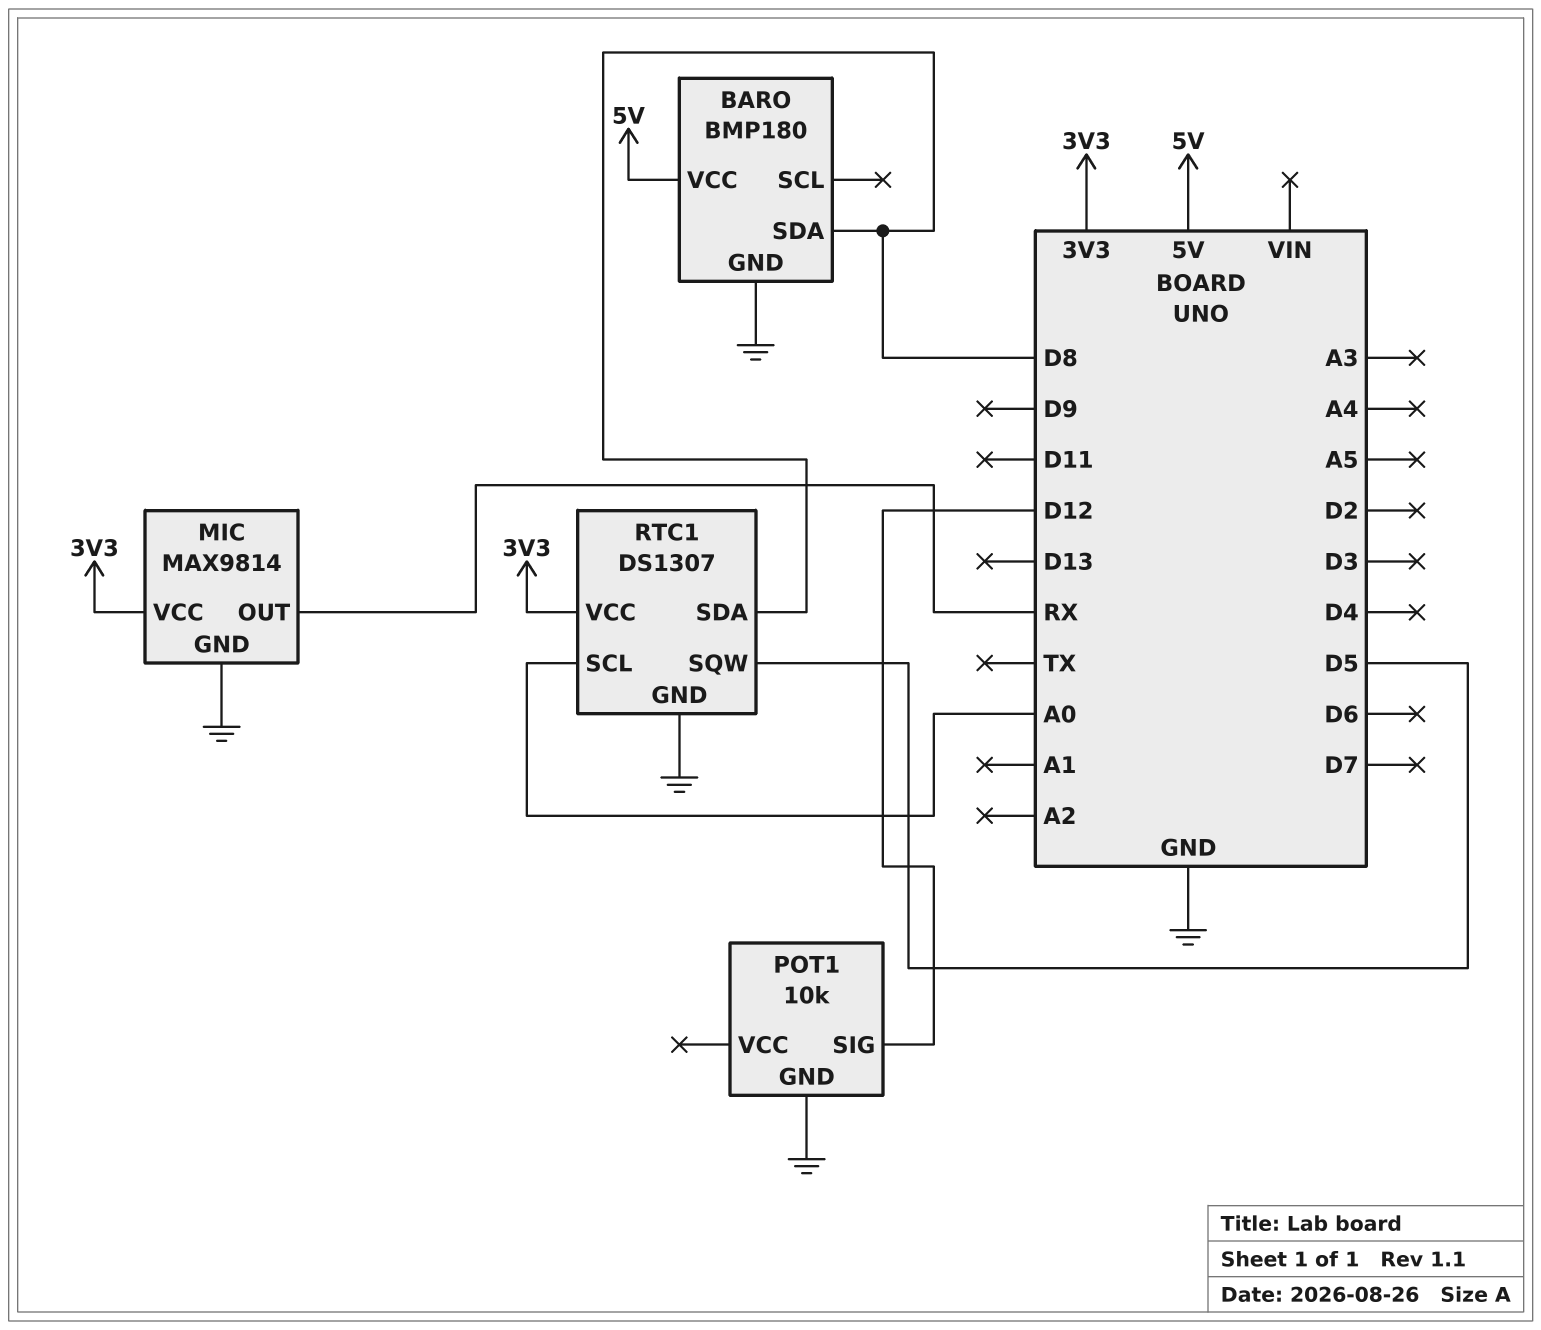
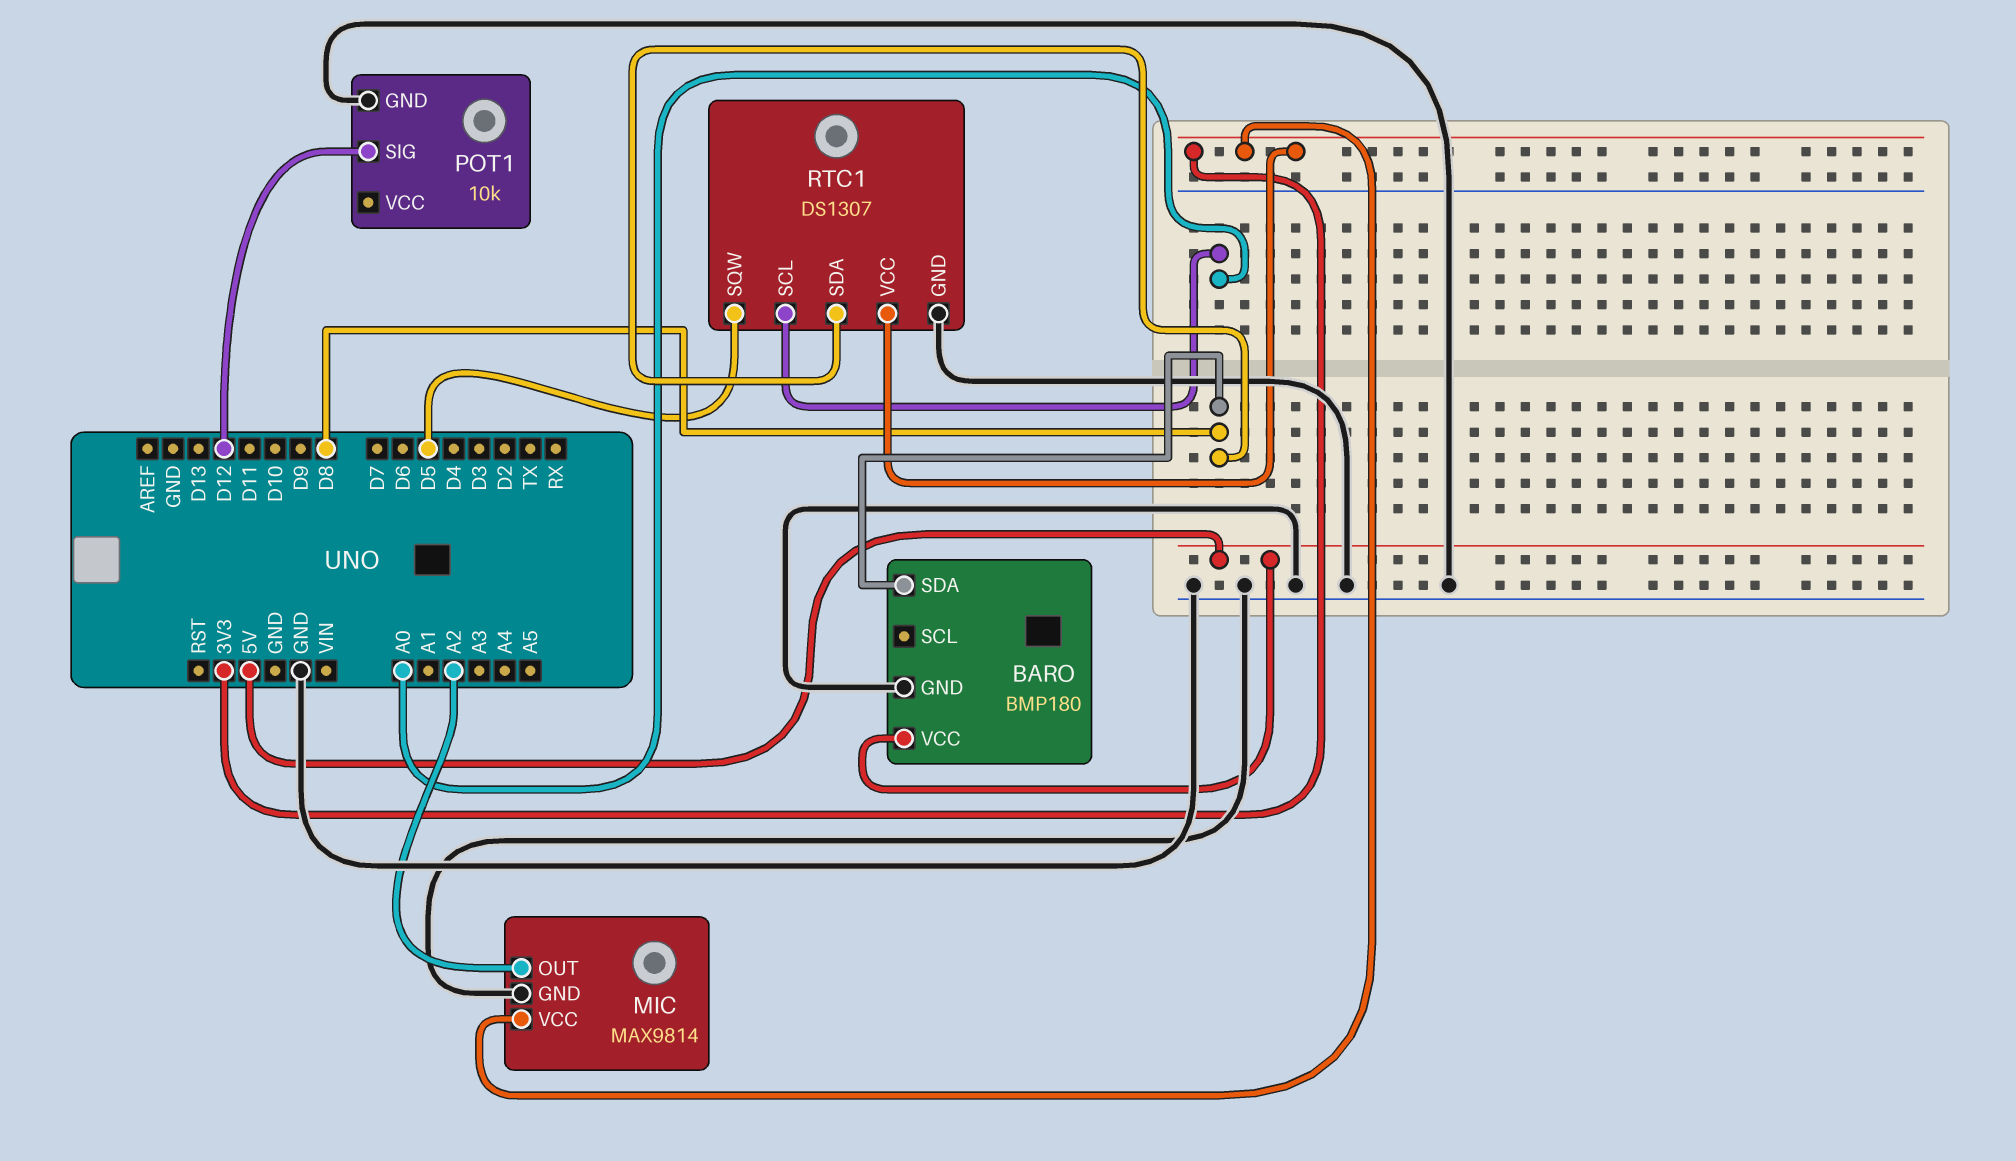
MIC pin OUT: RX -> A2

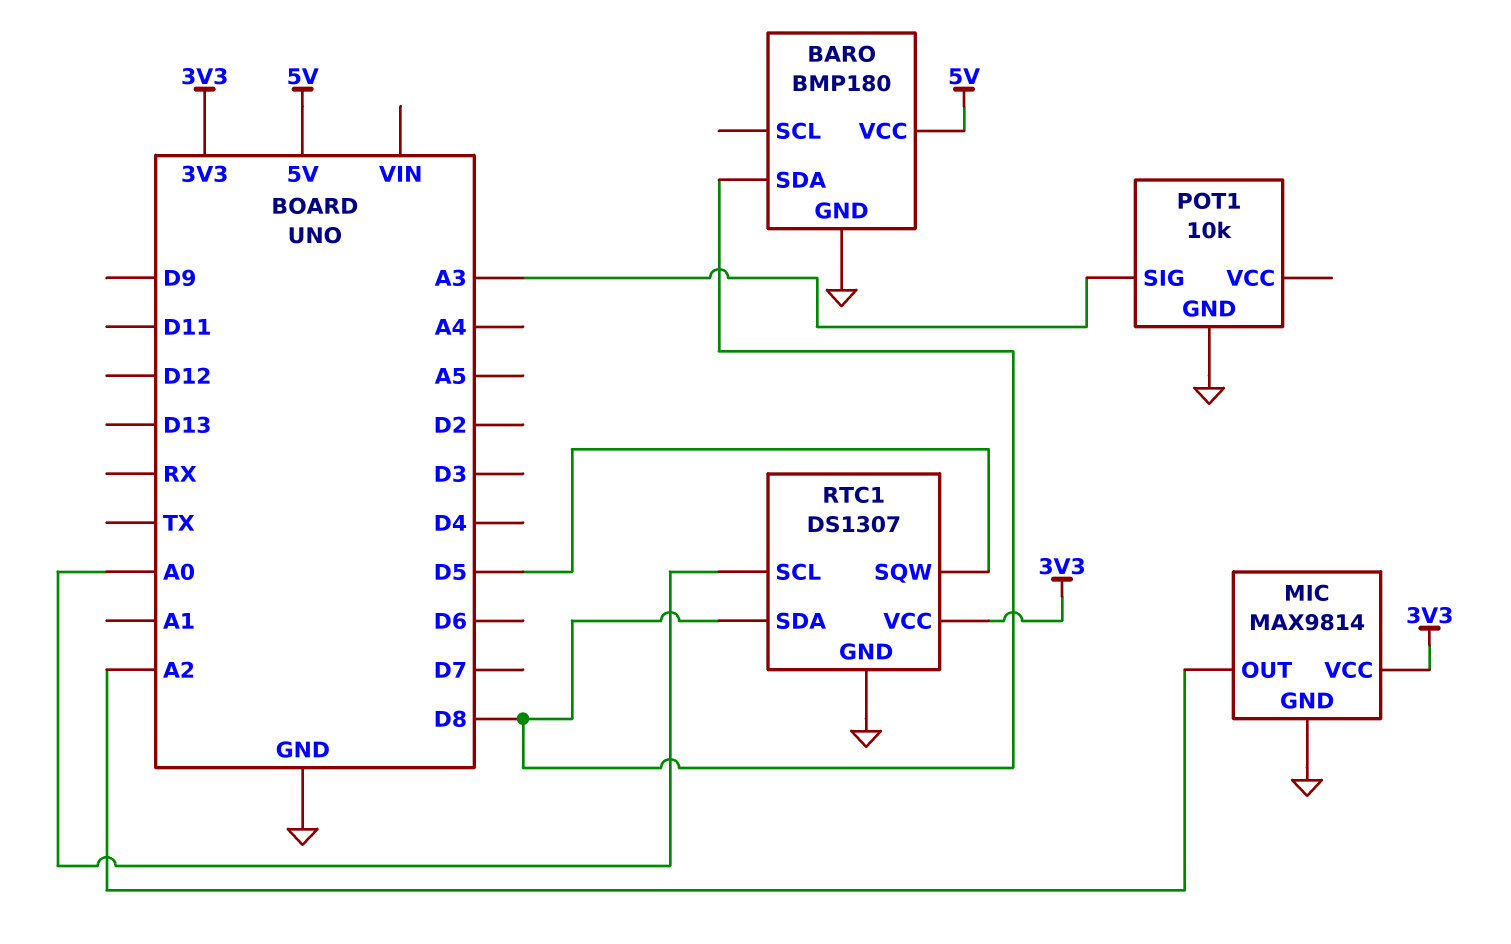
POT1 pin SIG: D12 -> A3

